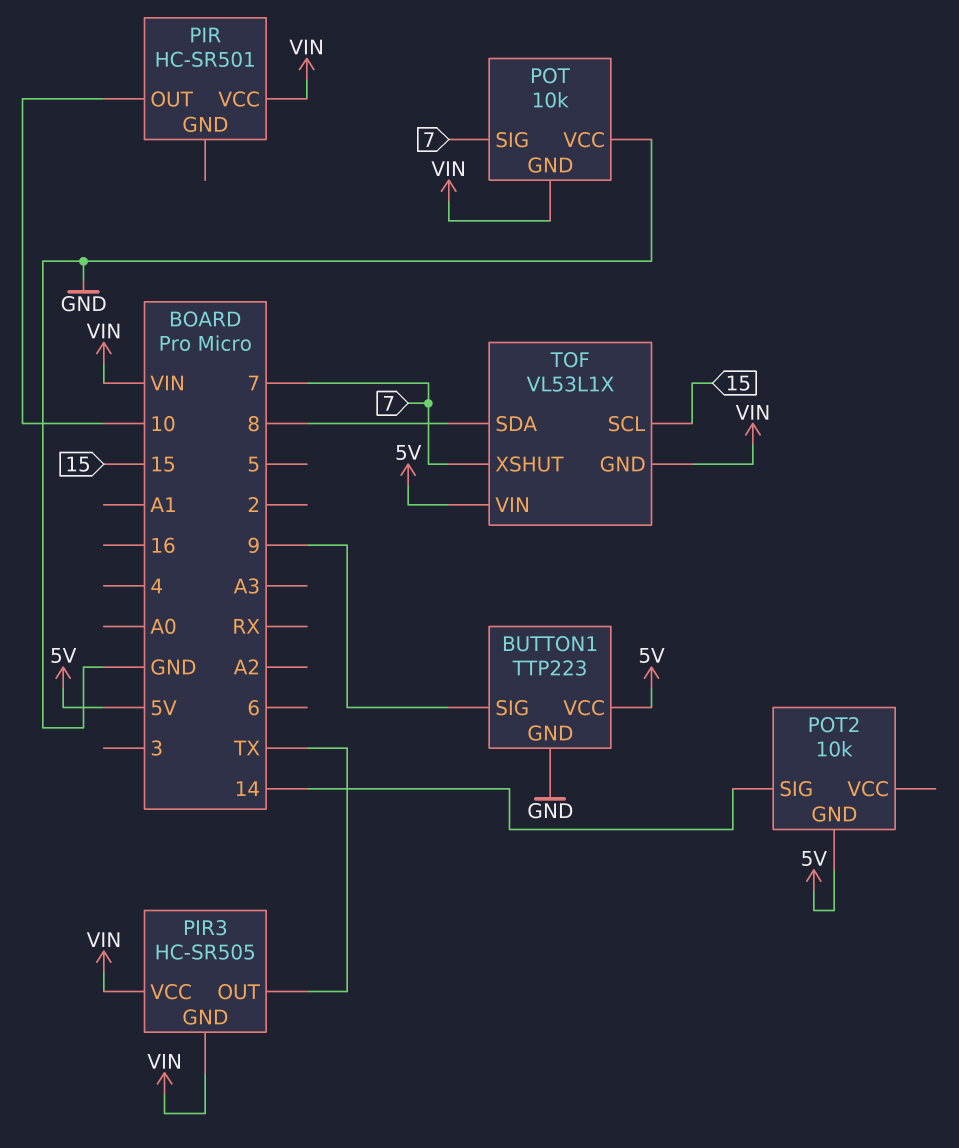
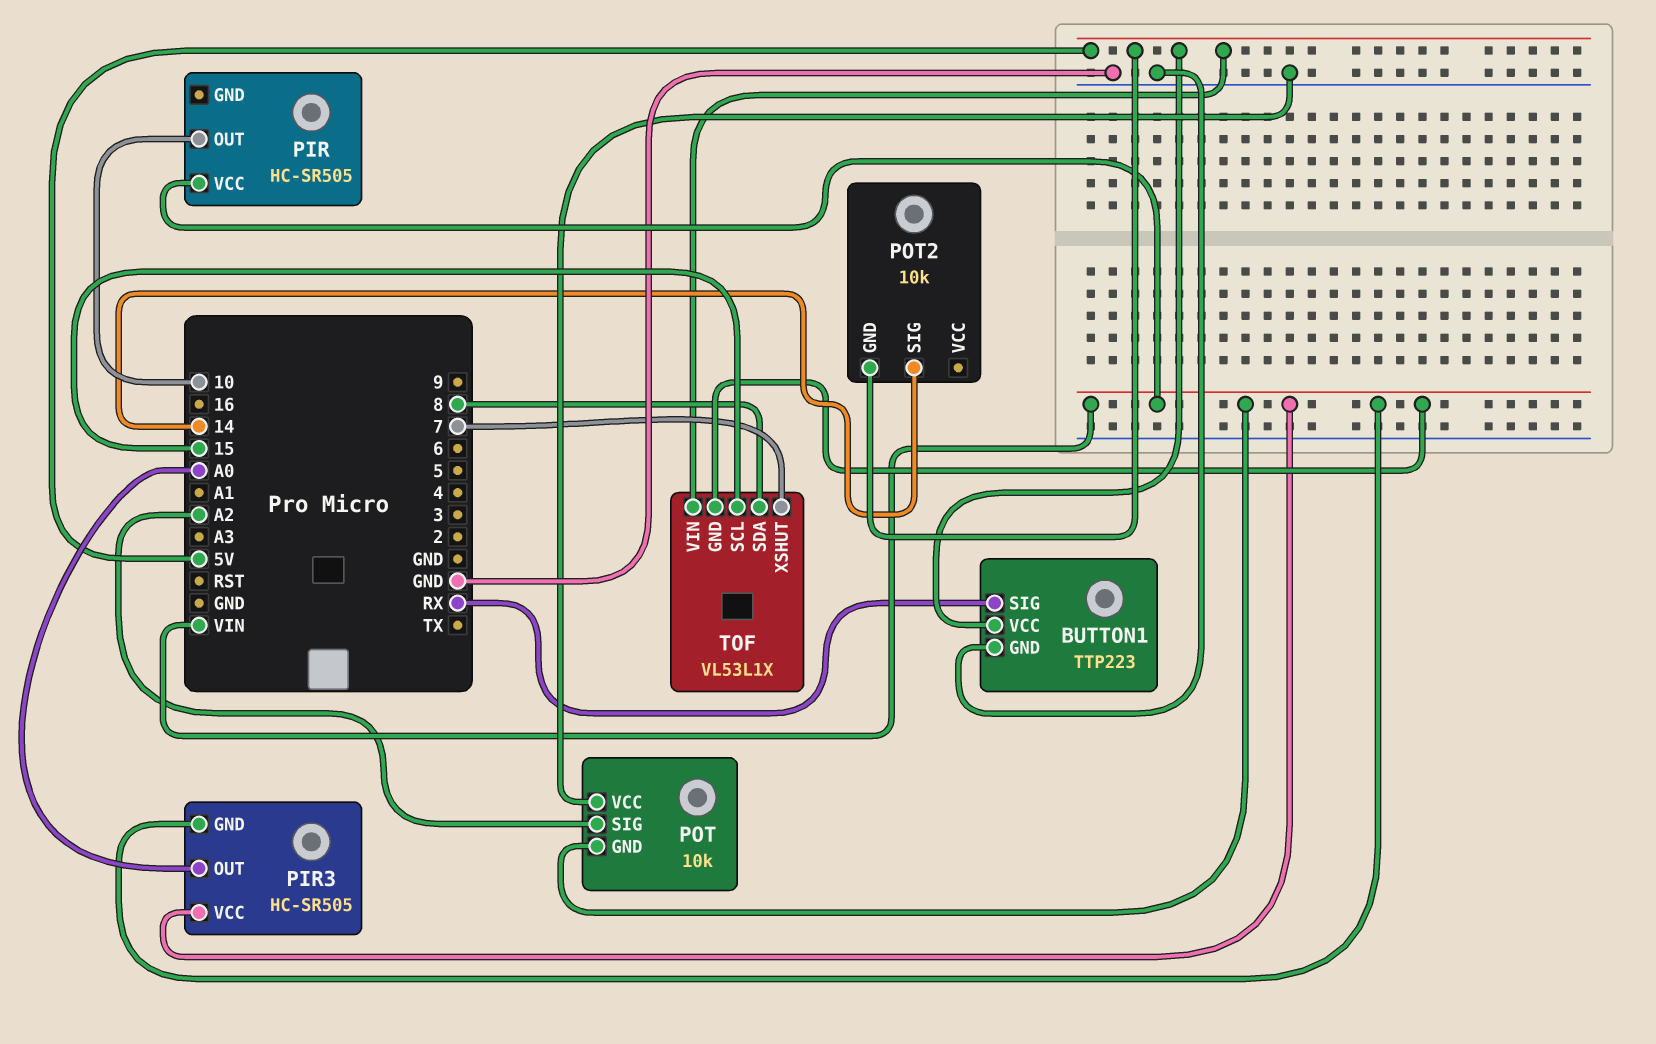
BUTTON1 pin SIG: 9 -> RX
PIR: HC-SR501 -> HC-SR505
PIR3 pin OUT: TX -> A0
POT pin SIG: 7 -> A2

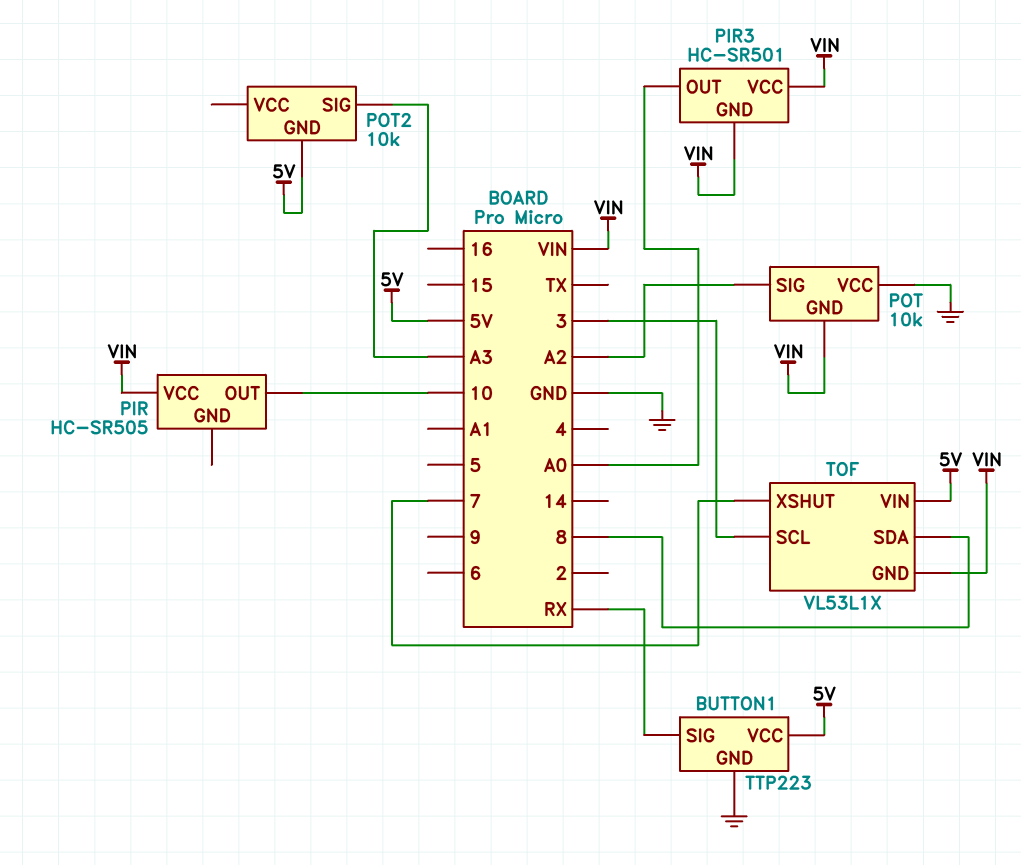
PIR3: HC-SR505 -> HC-SR501
POT2 pin SIG: 14 -> A3
TOF pin SCL: 15 -> 3

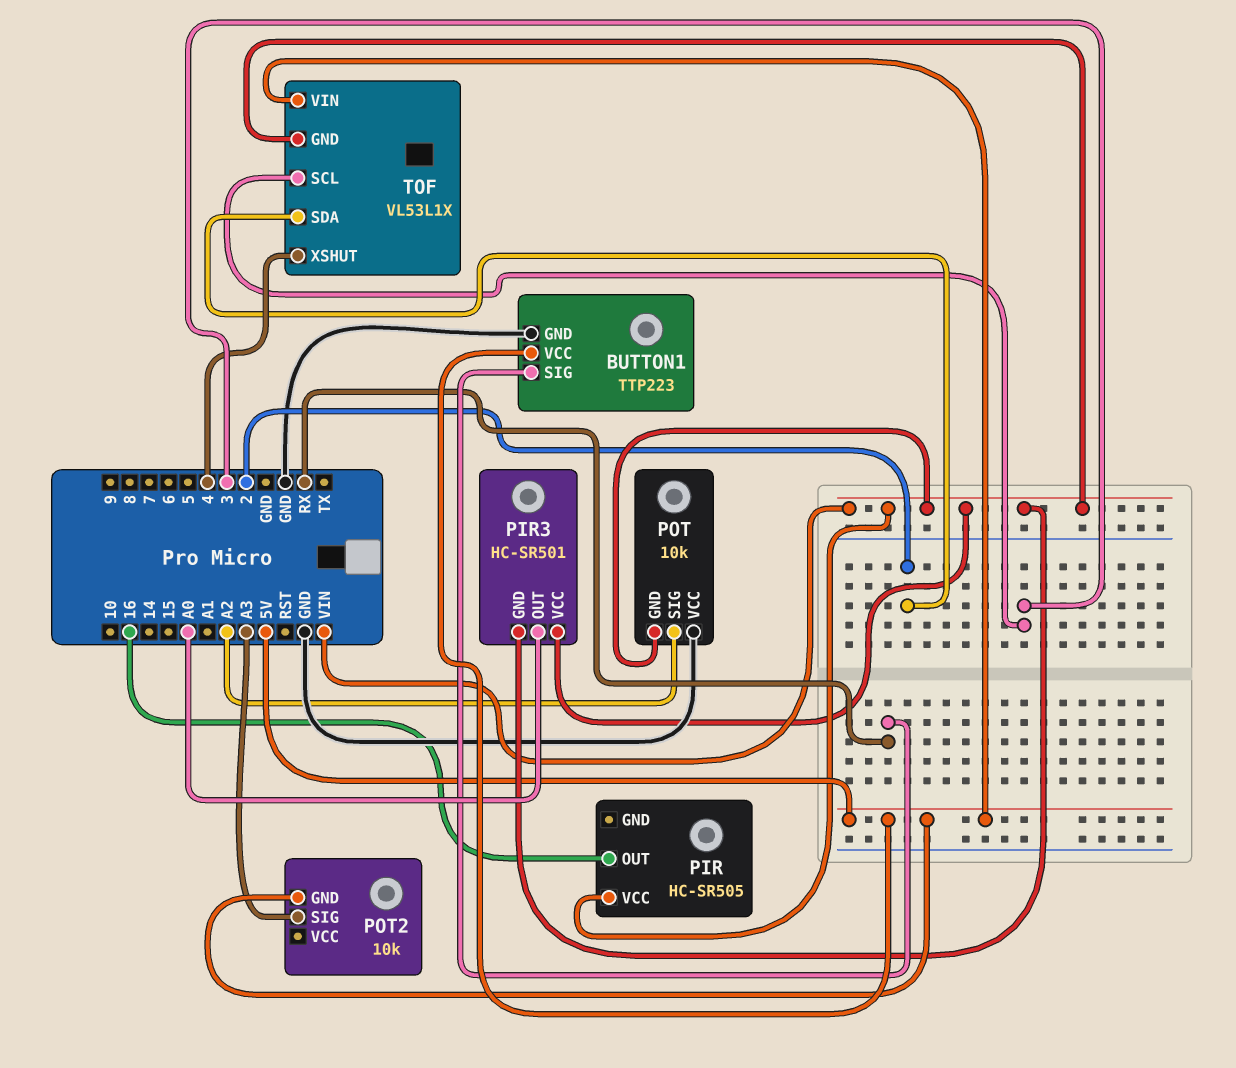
PIR pin OUT: 10 -> 16
TOF pin SDA: 8 -> 2
TOF pin XSHUT: 7 -> 4

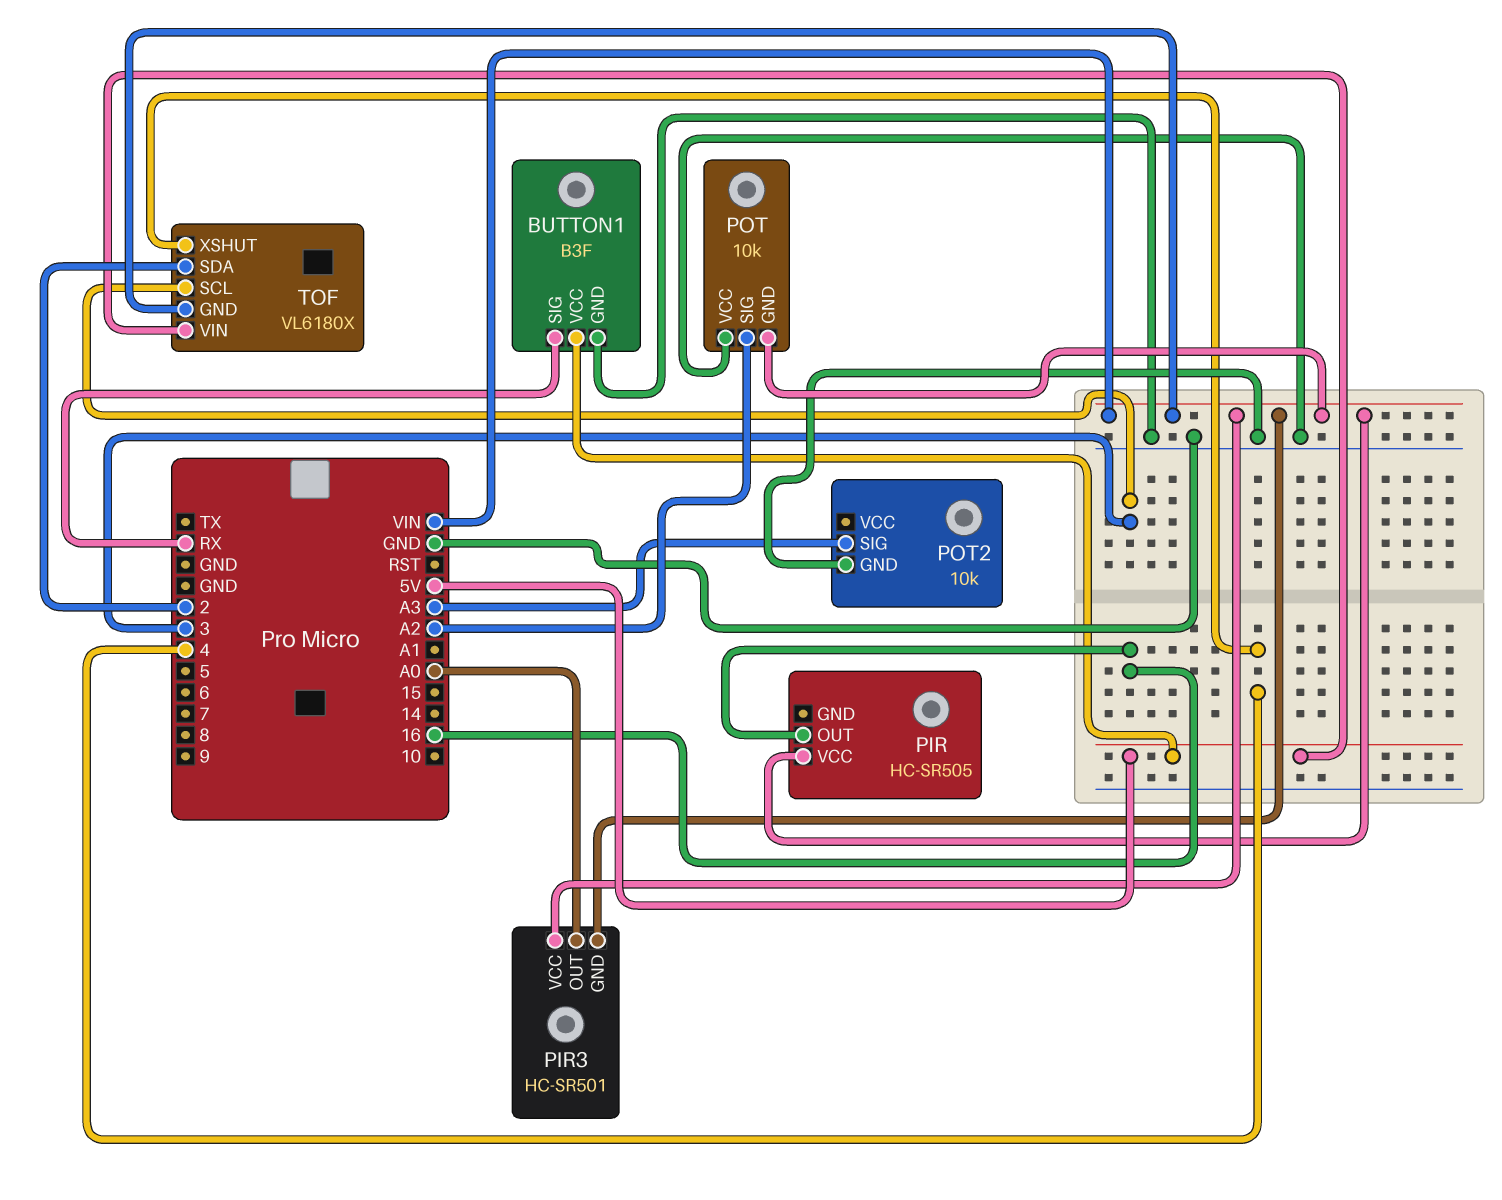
BUTTON1: TTP223 -> B3F
POT2 pin GND: 5V -> GND
TOF: VL53L1X -> VL6180X

